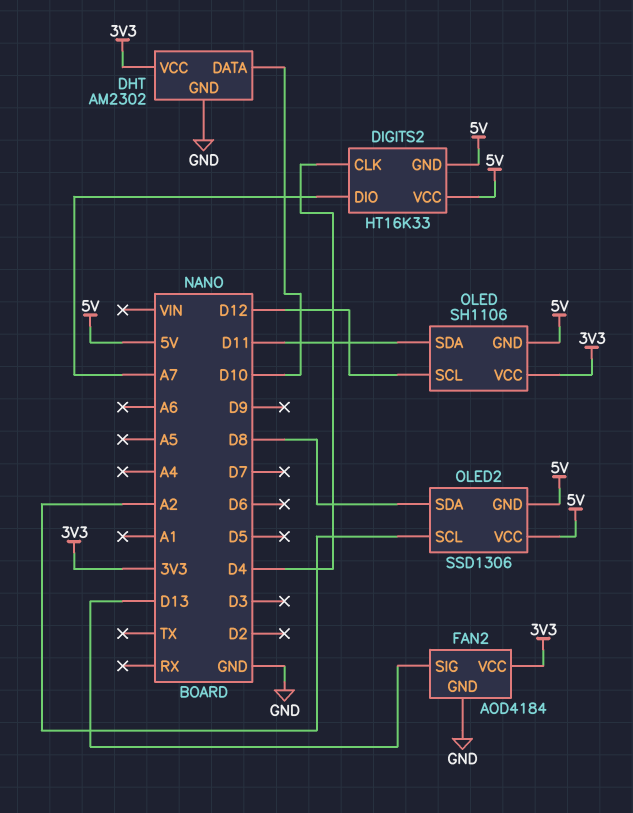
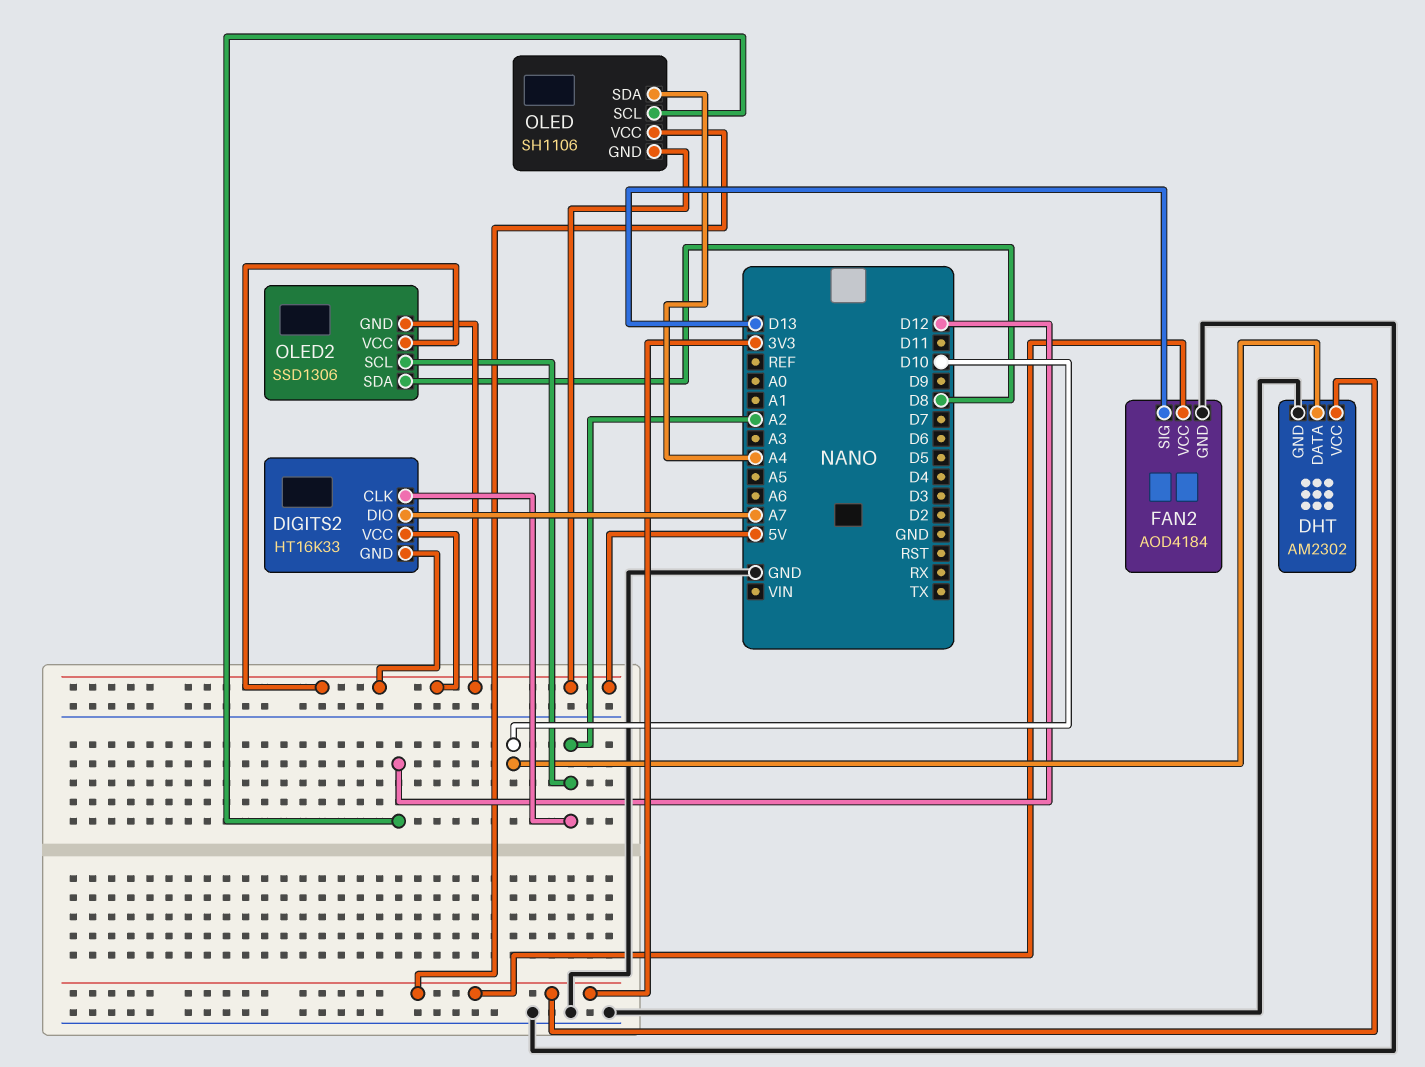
DIGITS2 pin CLK: D4 -> A2
OLED pin SDA: D11 -> A4

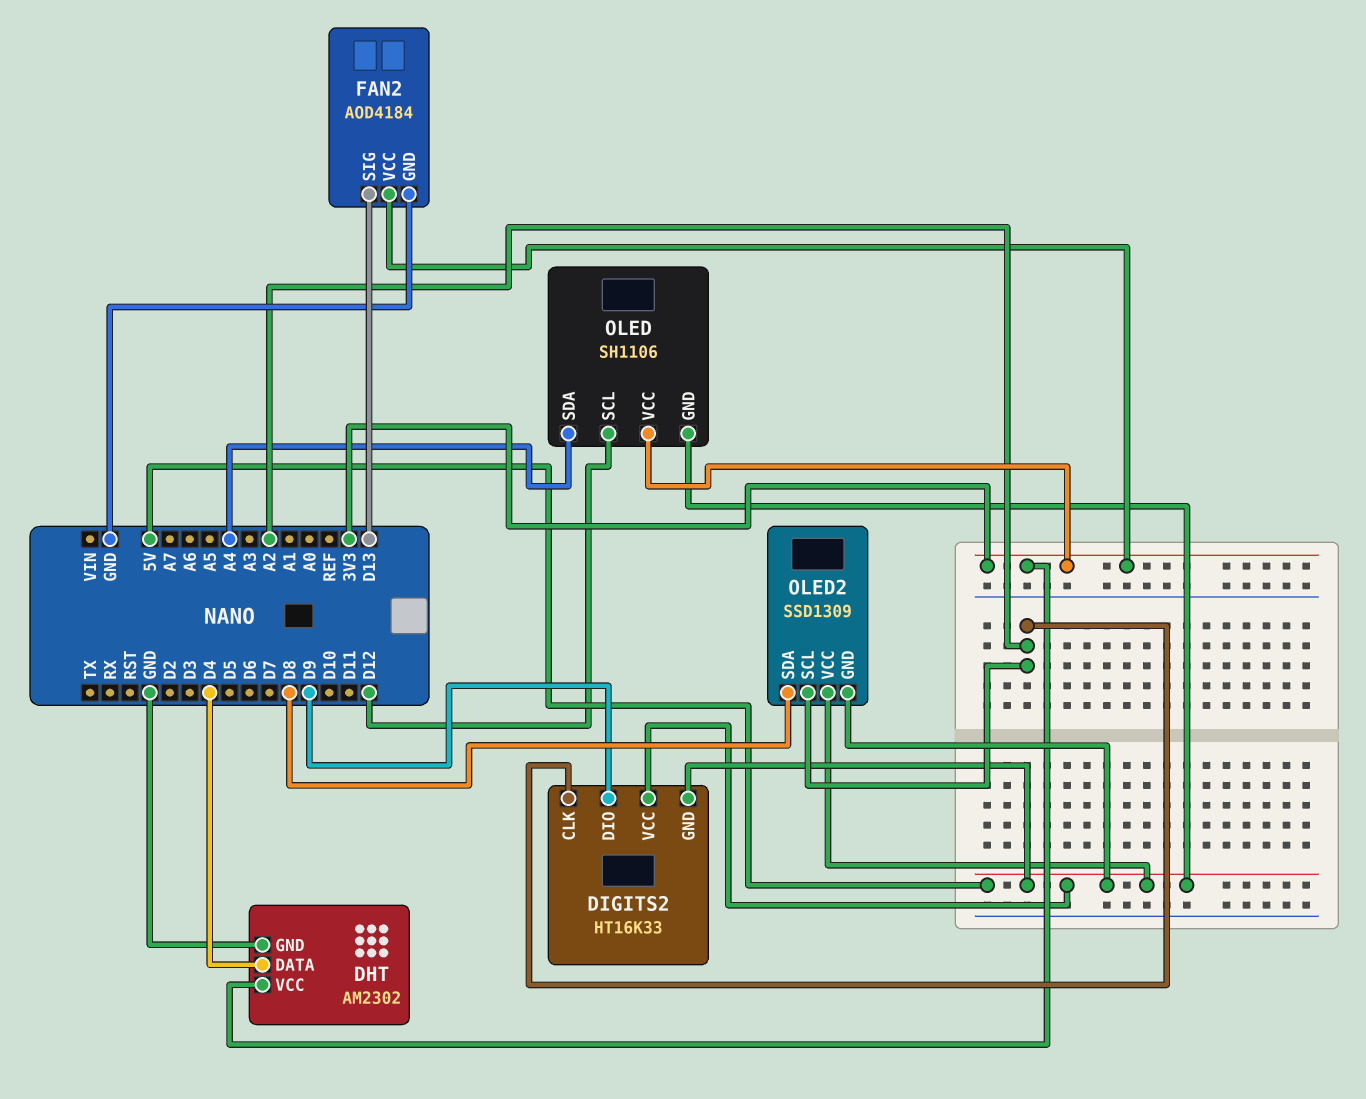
DHT pin DATA: D10 -> D4
DIGITS2 pin DIO: A7 -> D9
OLED2: SSD1306 -> SSD1309

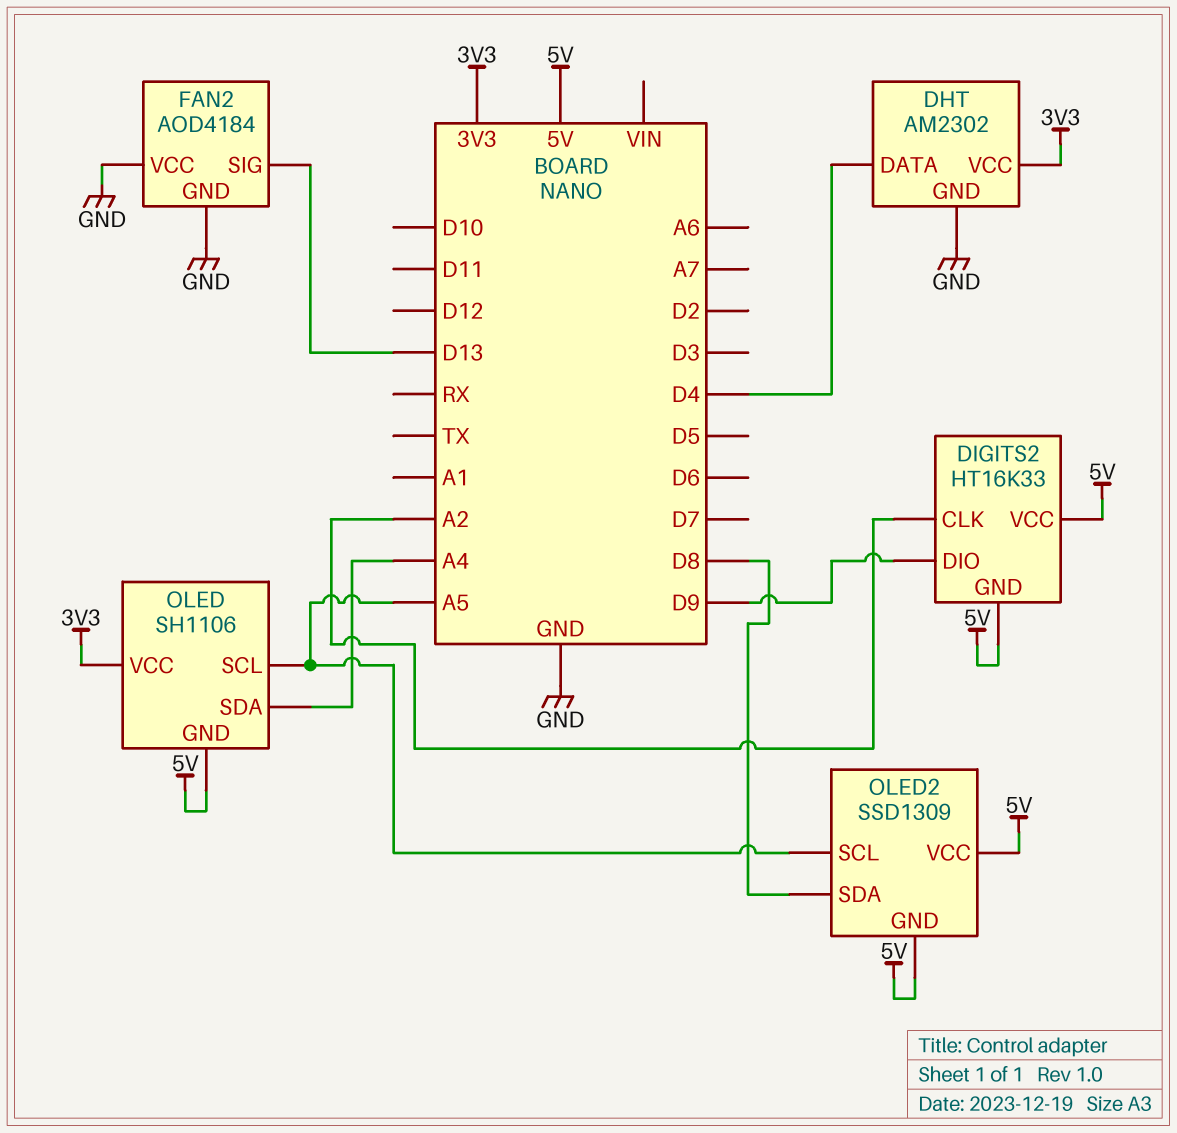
FAN2 pin VCC: 3V3 -> GND
OLED pin SCL: D12 -> A5
OLED2 pin SCL: A2 -> A5

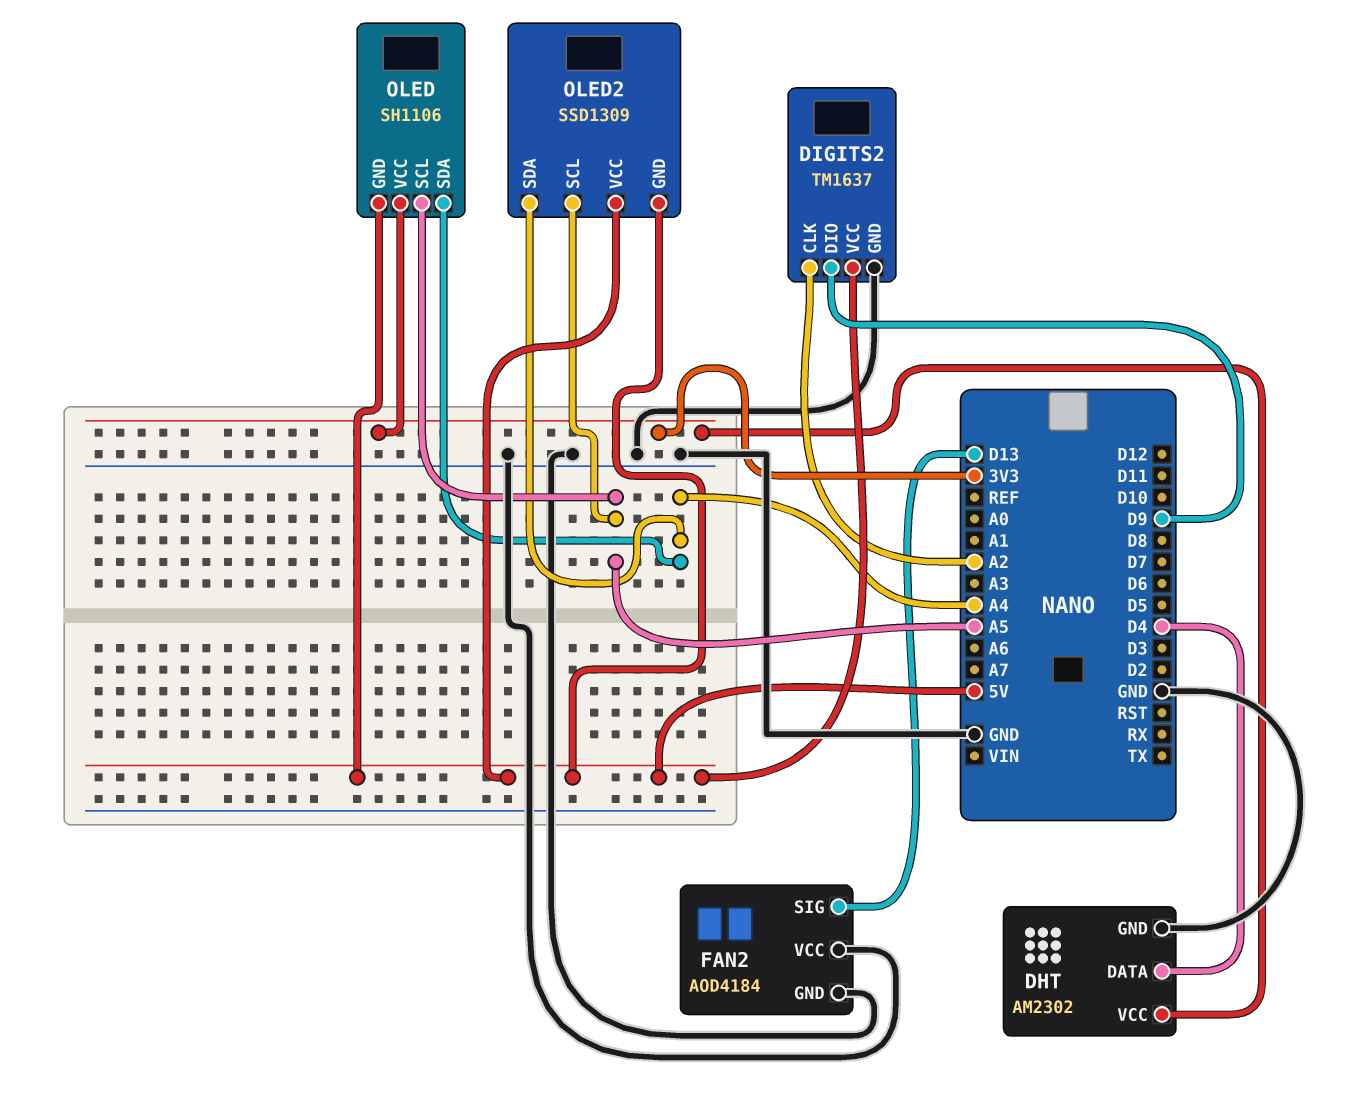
DIGITS2: HT16K33 -> TM1637
DIGITS2 pin GND: 5V -> GND
OLED2 pin SDA: D8 -> A4

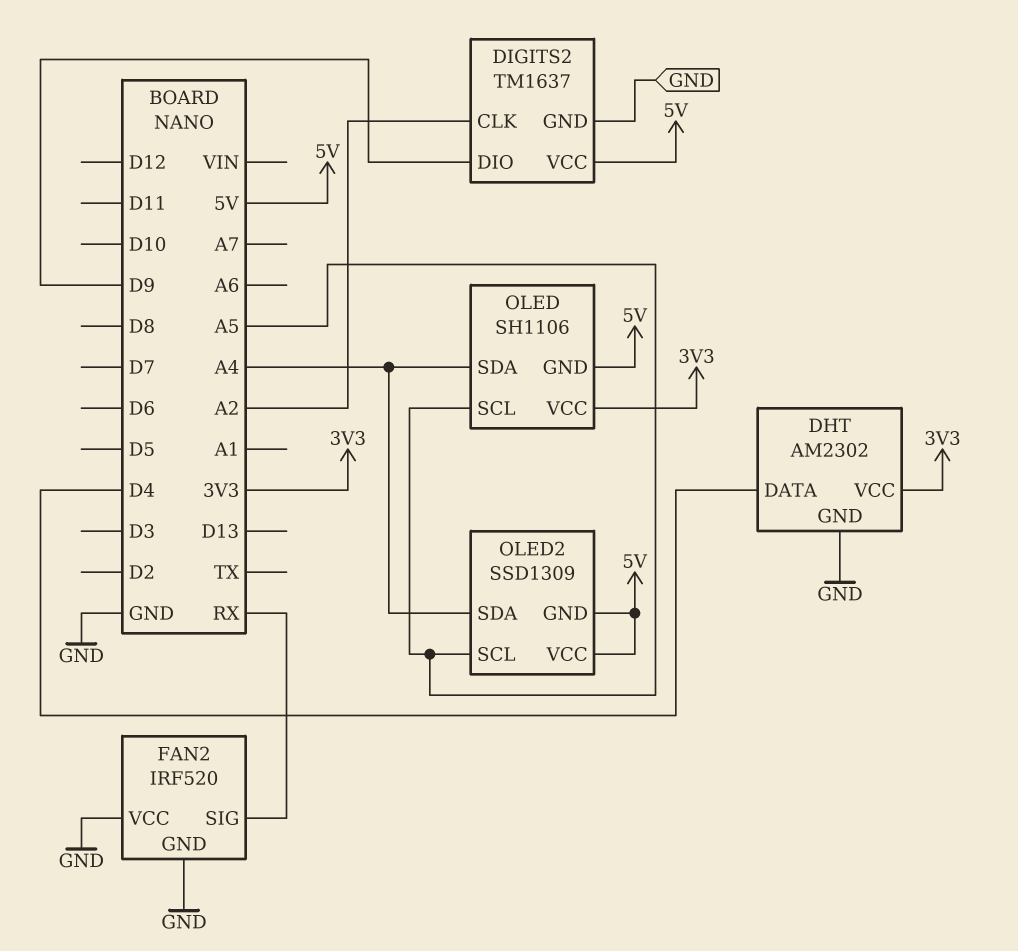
FAN2: AOD4184 -> IRF520
FAN2 pin SIG: D13 -> RX

